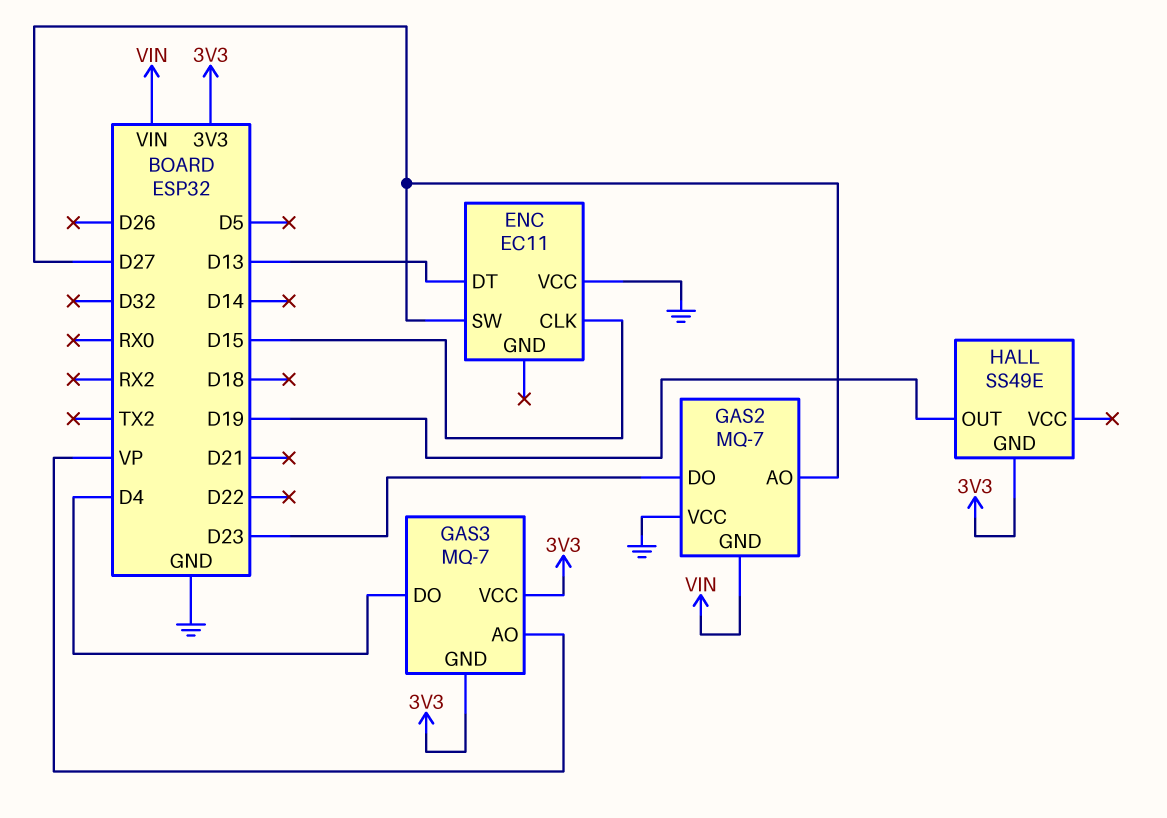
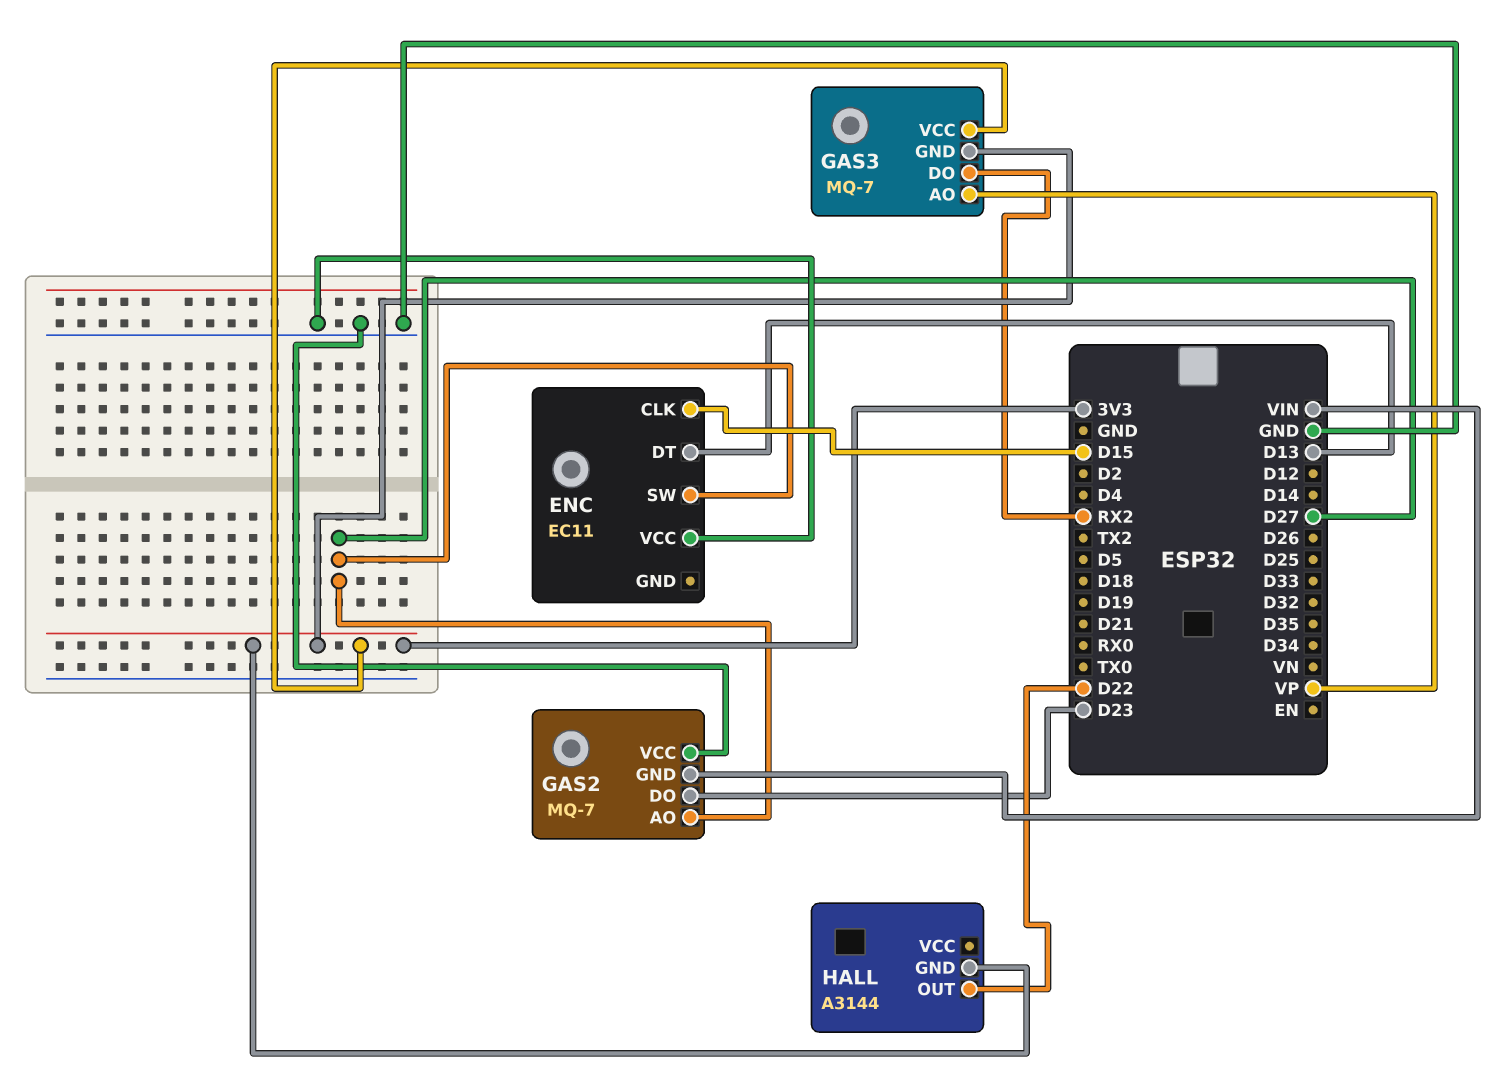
GAS3 pin DO: D4 -> RX2
HALL: SS49E -> A3144
HALL pin OUT: D19 -> D22

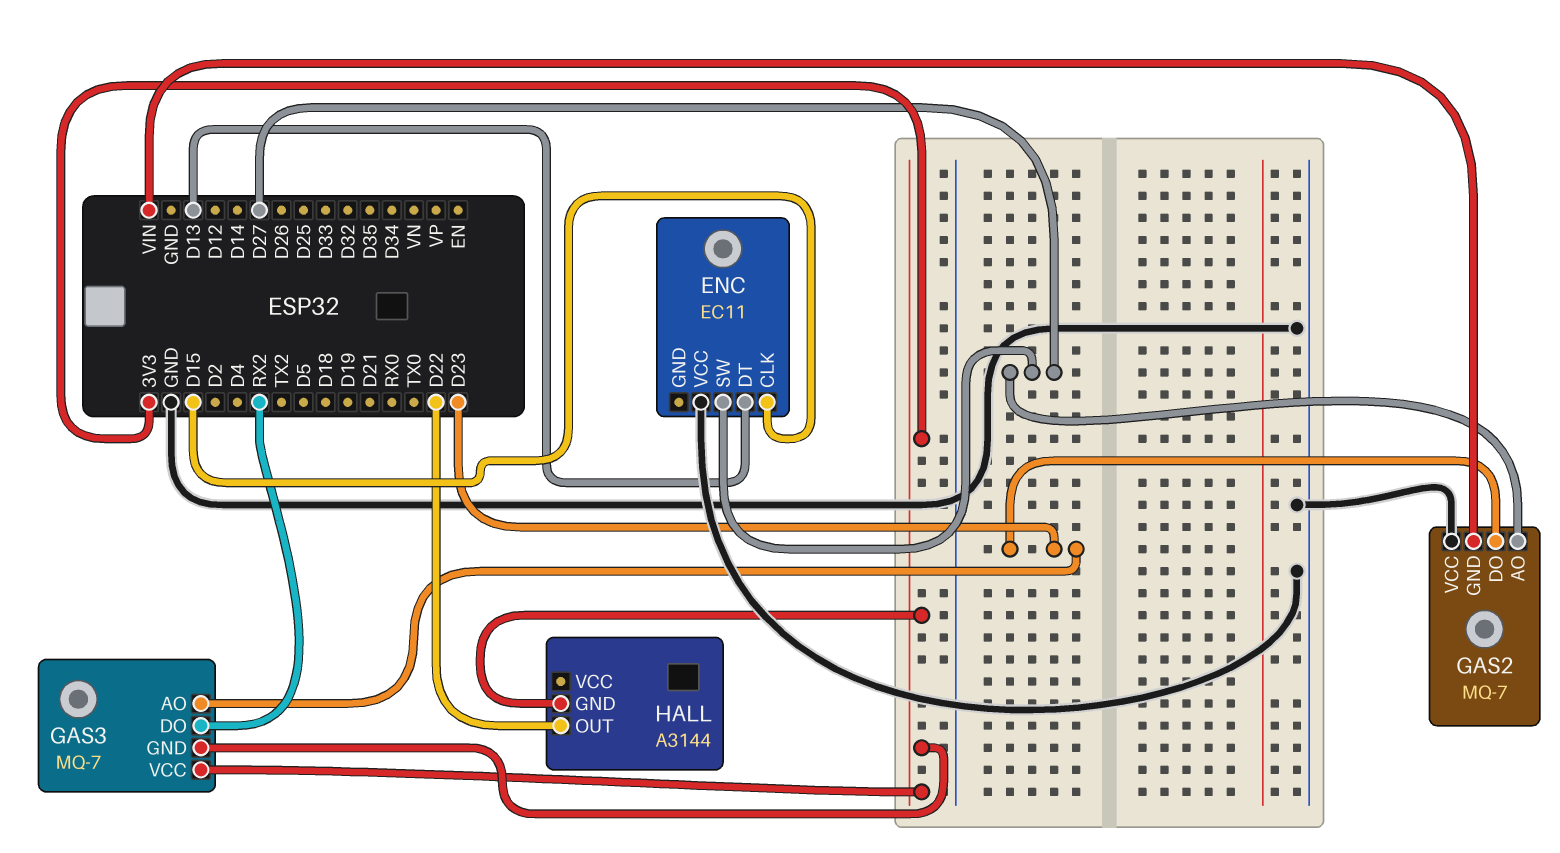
GAS3 pin AO: VP -> D23

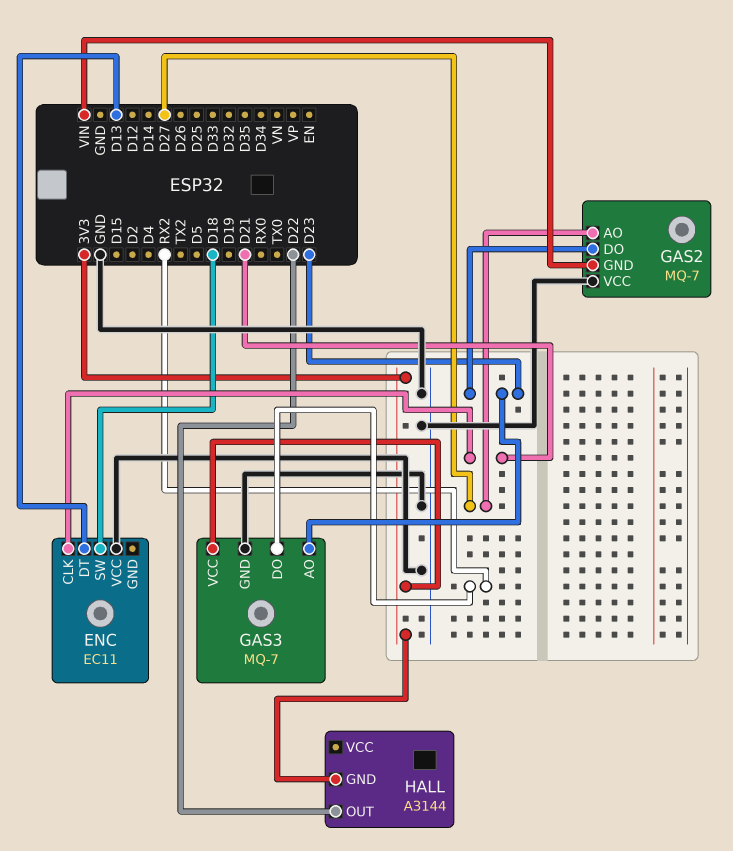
ENC pin CLK: D15 -> D21
ENC pin SW: D27 -> D18
GAS3 pin GND: 3V3 -> GND

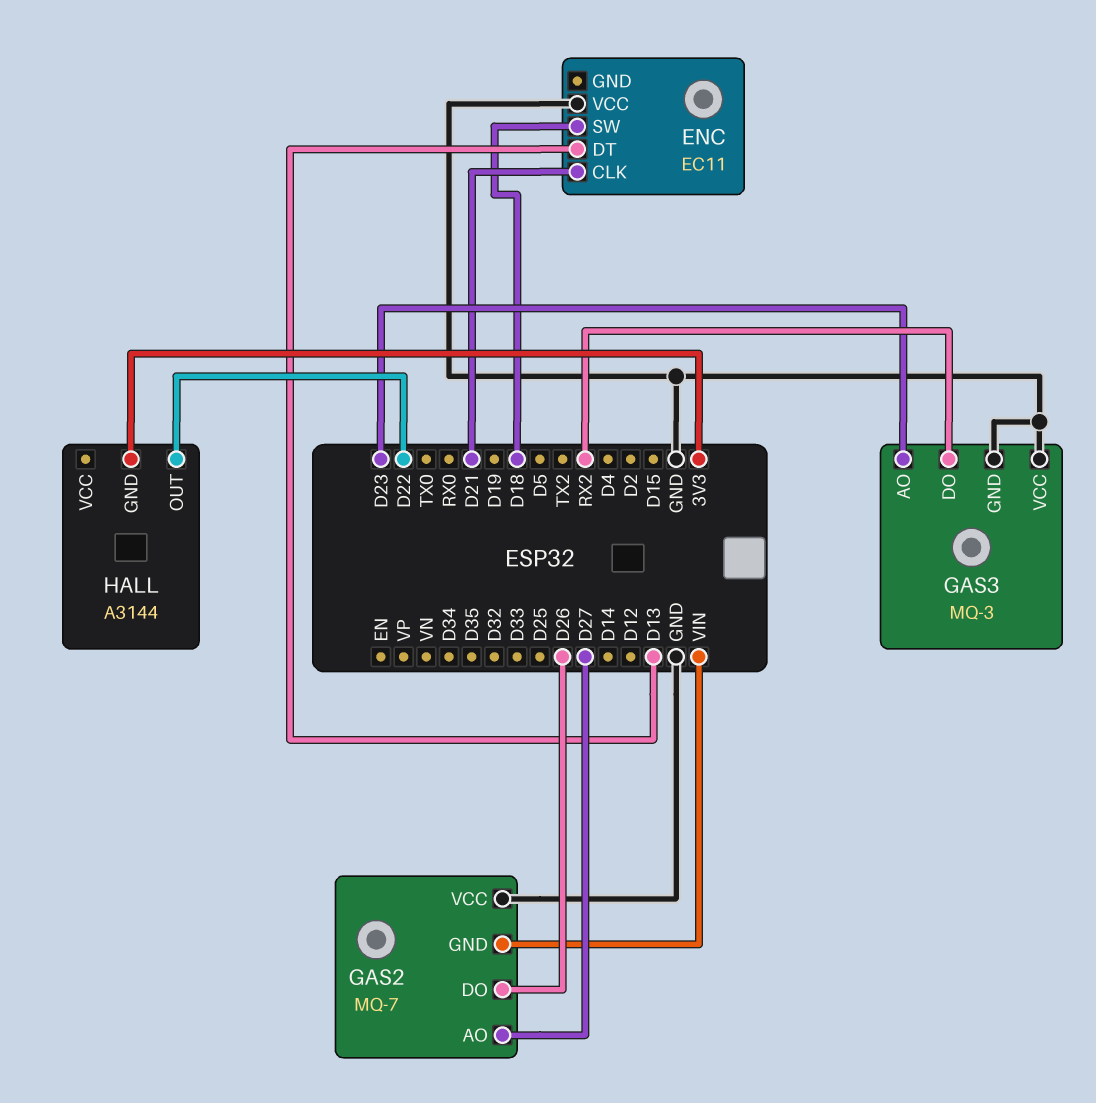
GAS2 pin DO: D23 -> D26
GAS3: MQ-7 -> MQ-3
GAS3 pin VCC: 3V3 -> GND

